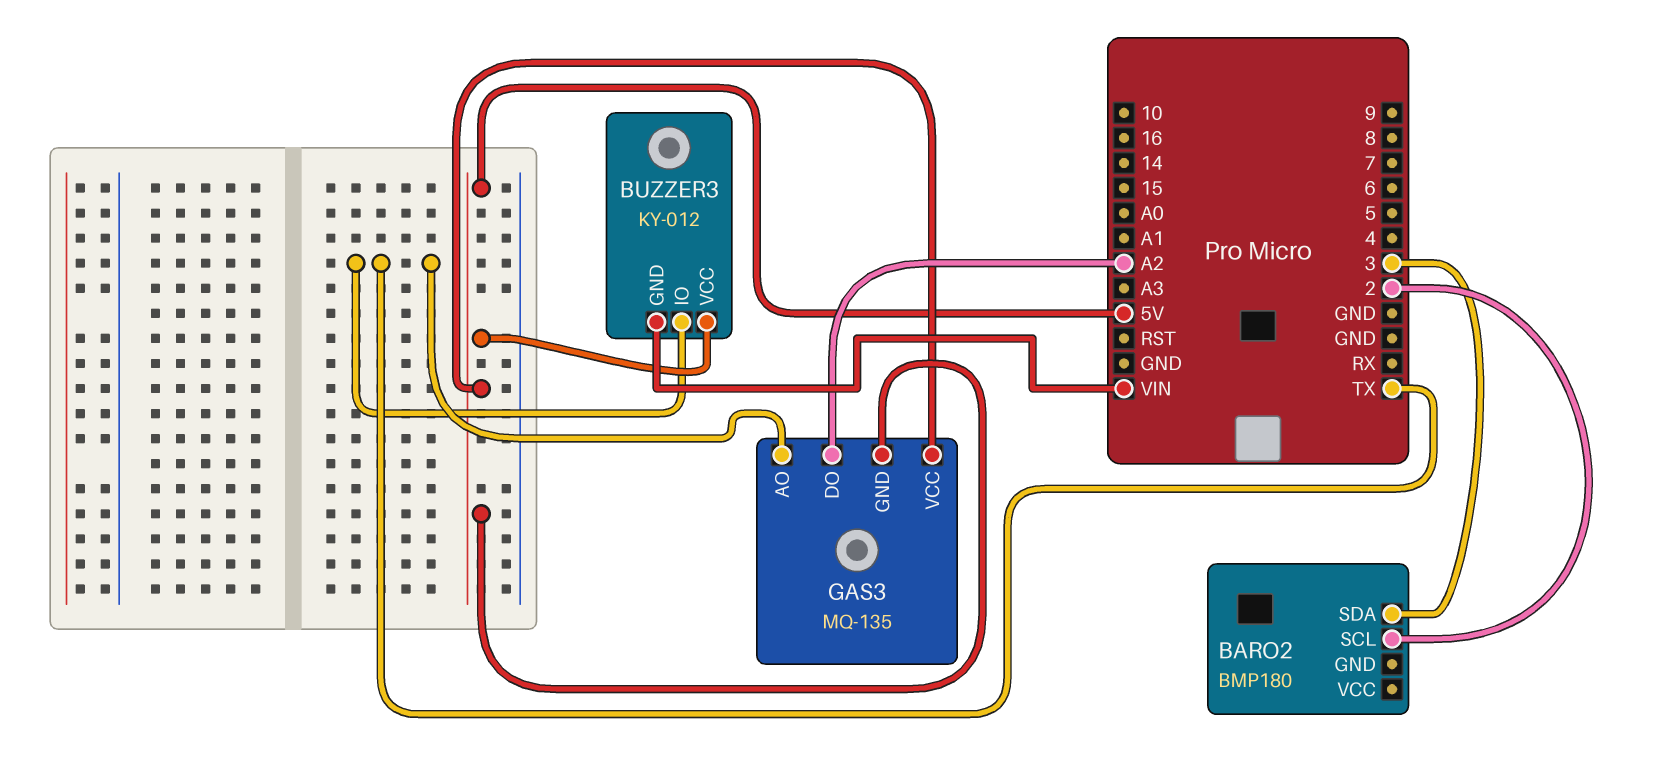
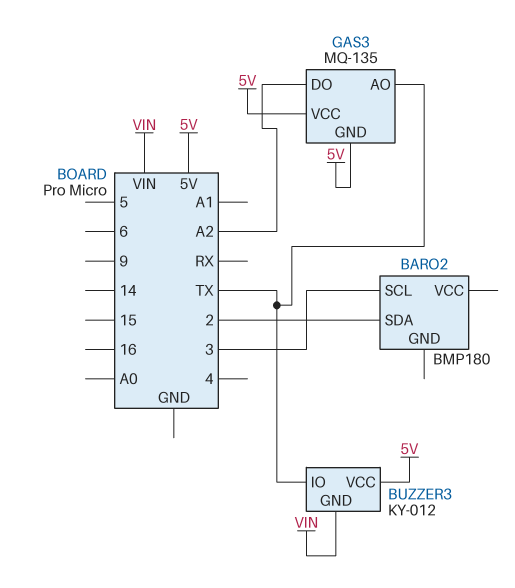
BARO2 pin SCL: 2 -> 3
BARO2 pin SDA: 3 -> 2

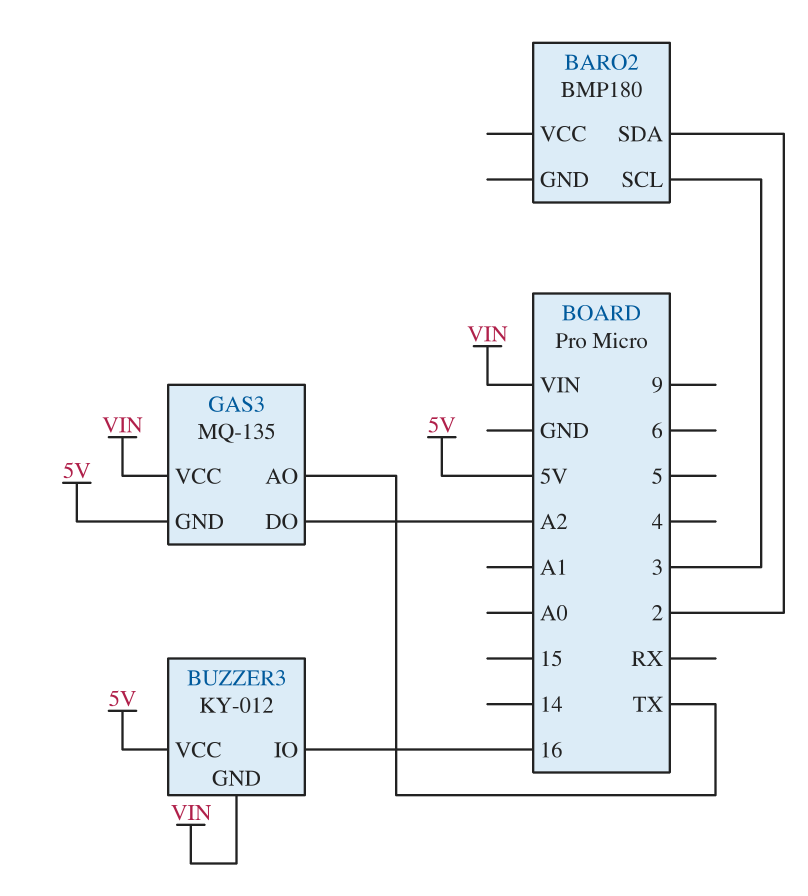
BUZZER3 pin IO: TX -> 16
GAS3 pin VCC: 5V -> VIN

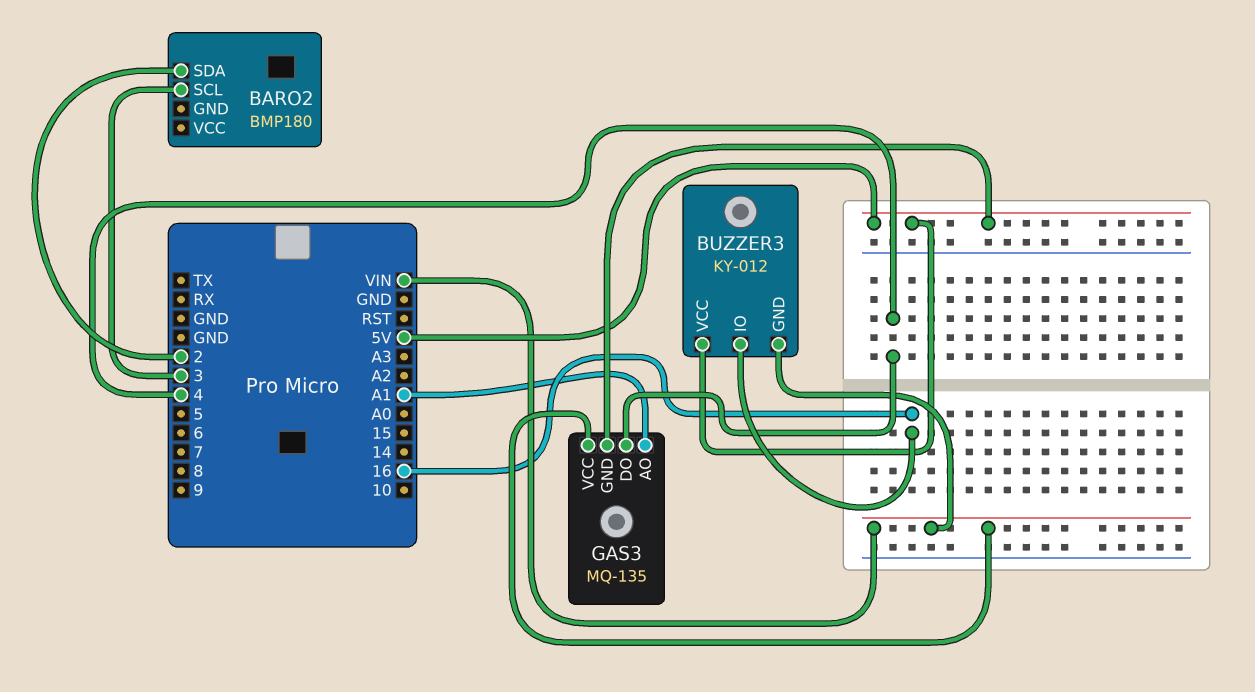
GAS3 pin AO: TX -> A1
GAS3 pin DO: A2 -> 4

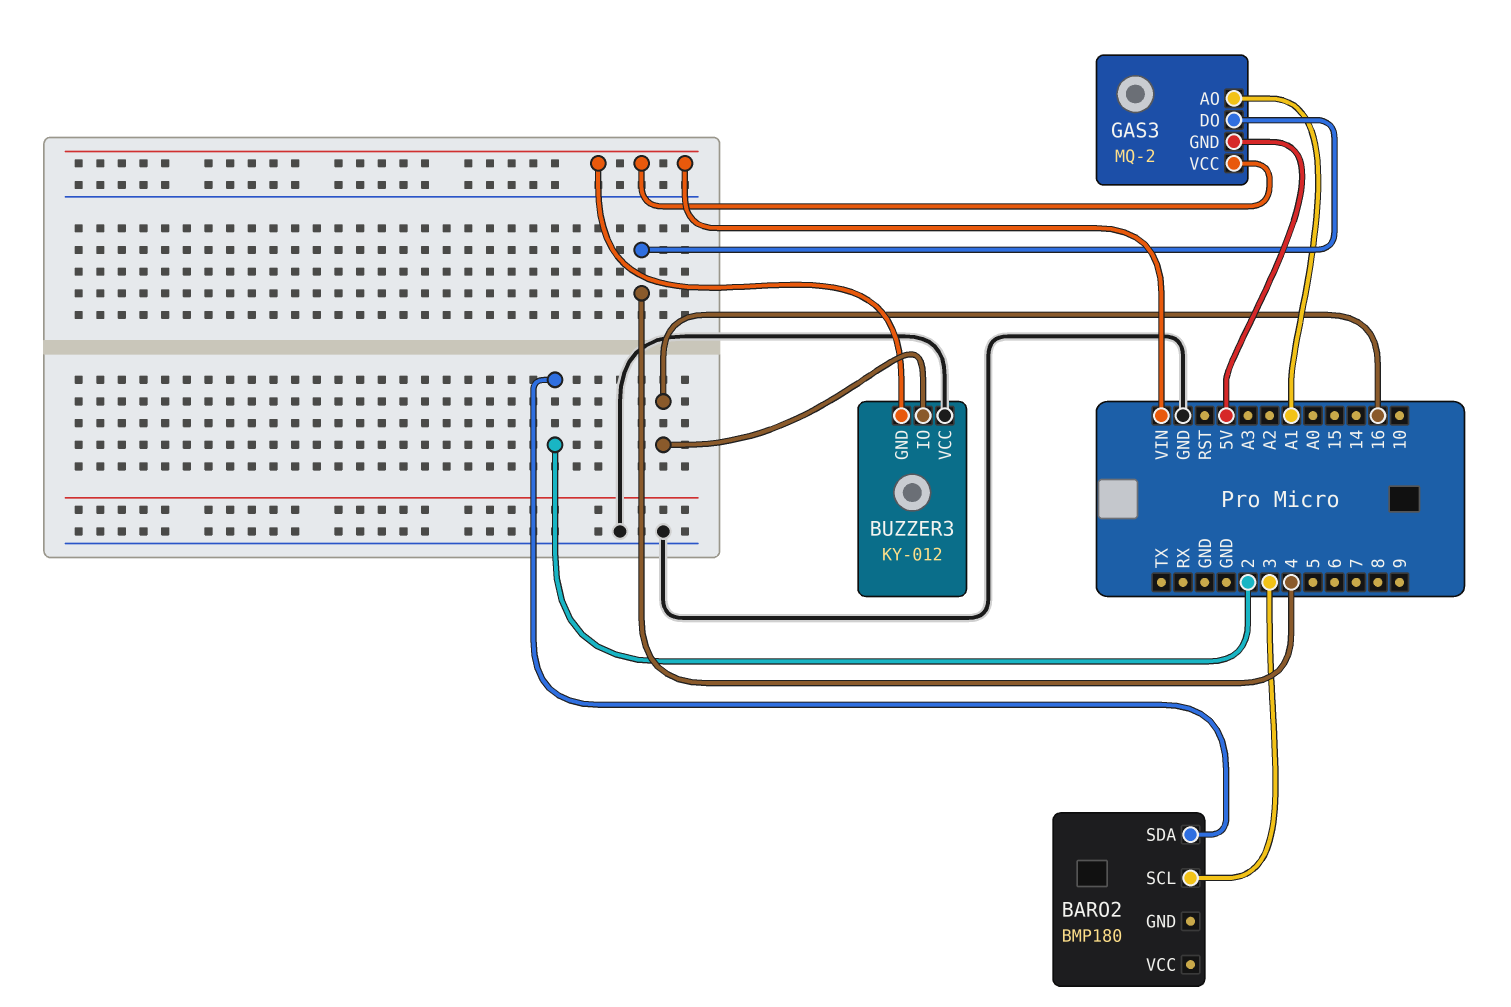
BUZZER3 pin VCC: 5V -> GND
GAS3: MQ-135 -> MQ-2

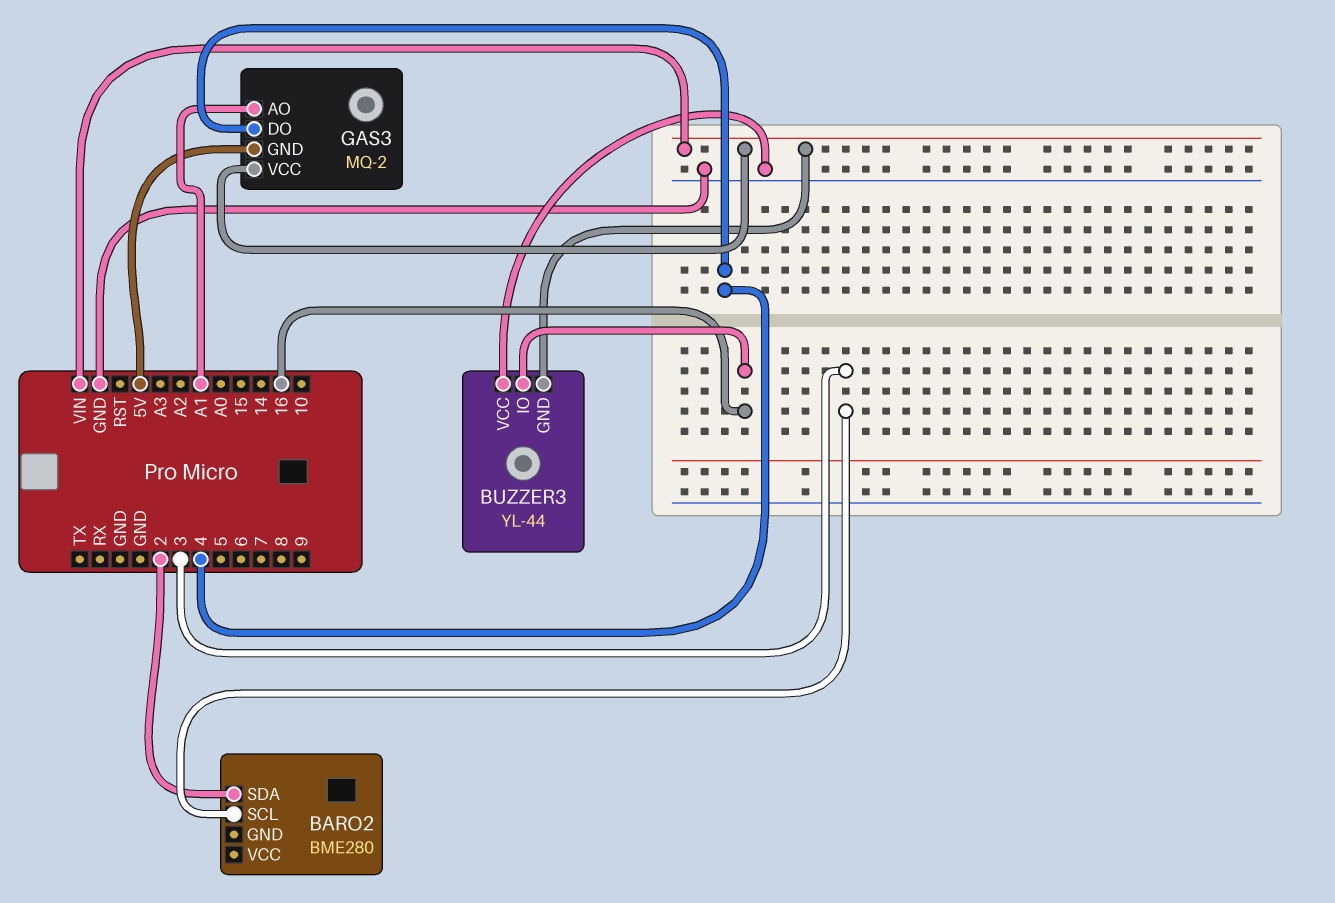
BARO2: BMP180 -> BME280
BUZZER3: KY-012 -> YL-44

